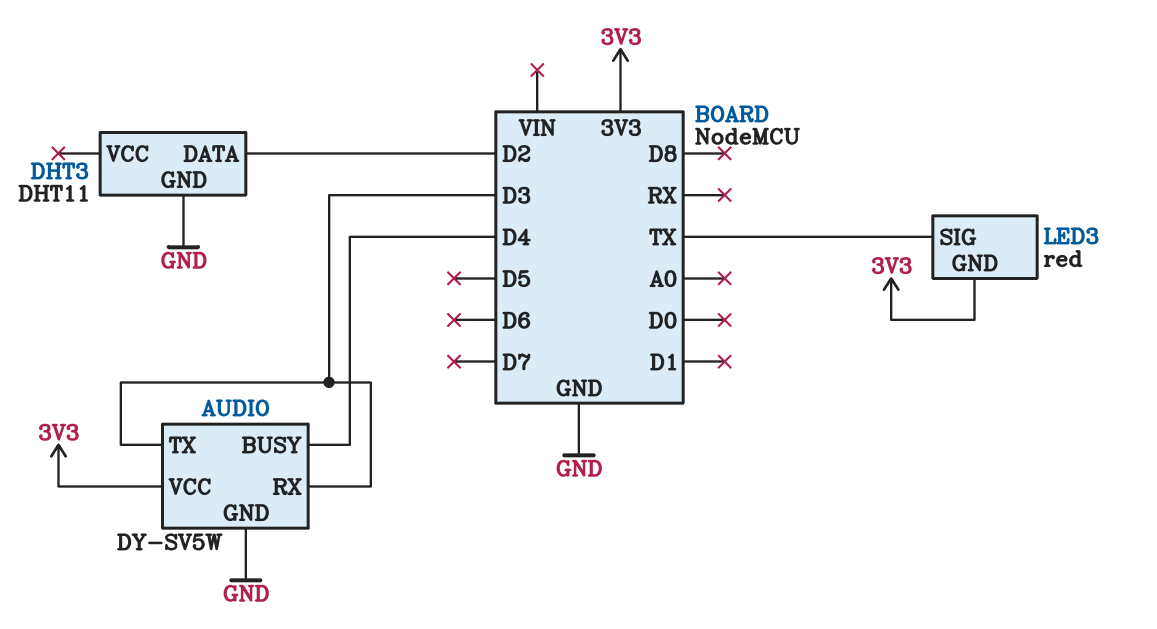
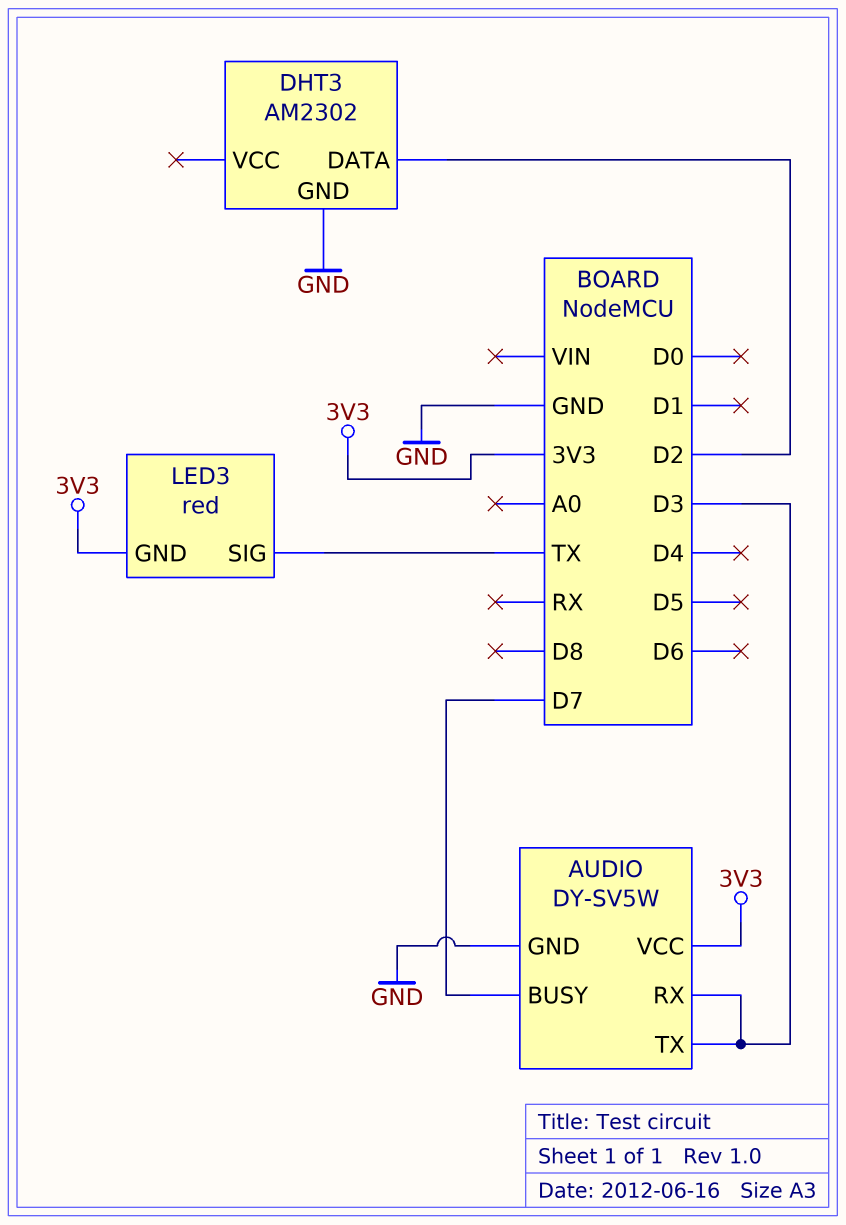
AUDIO pin BUSY: D4 -> D7
DHT3: DHT11 -> AM2302

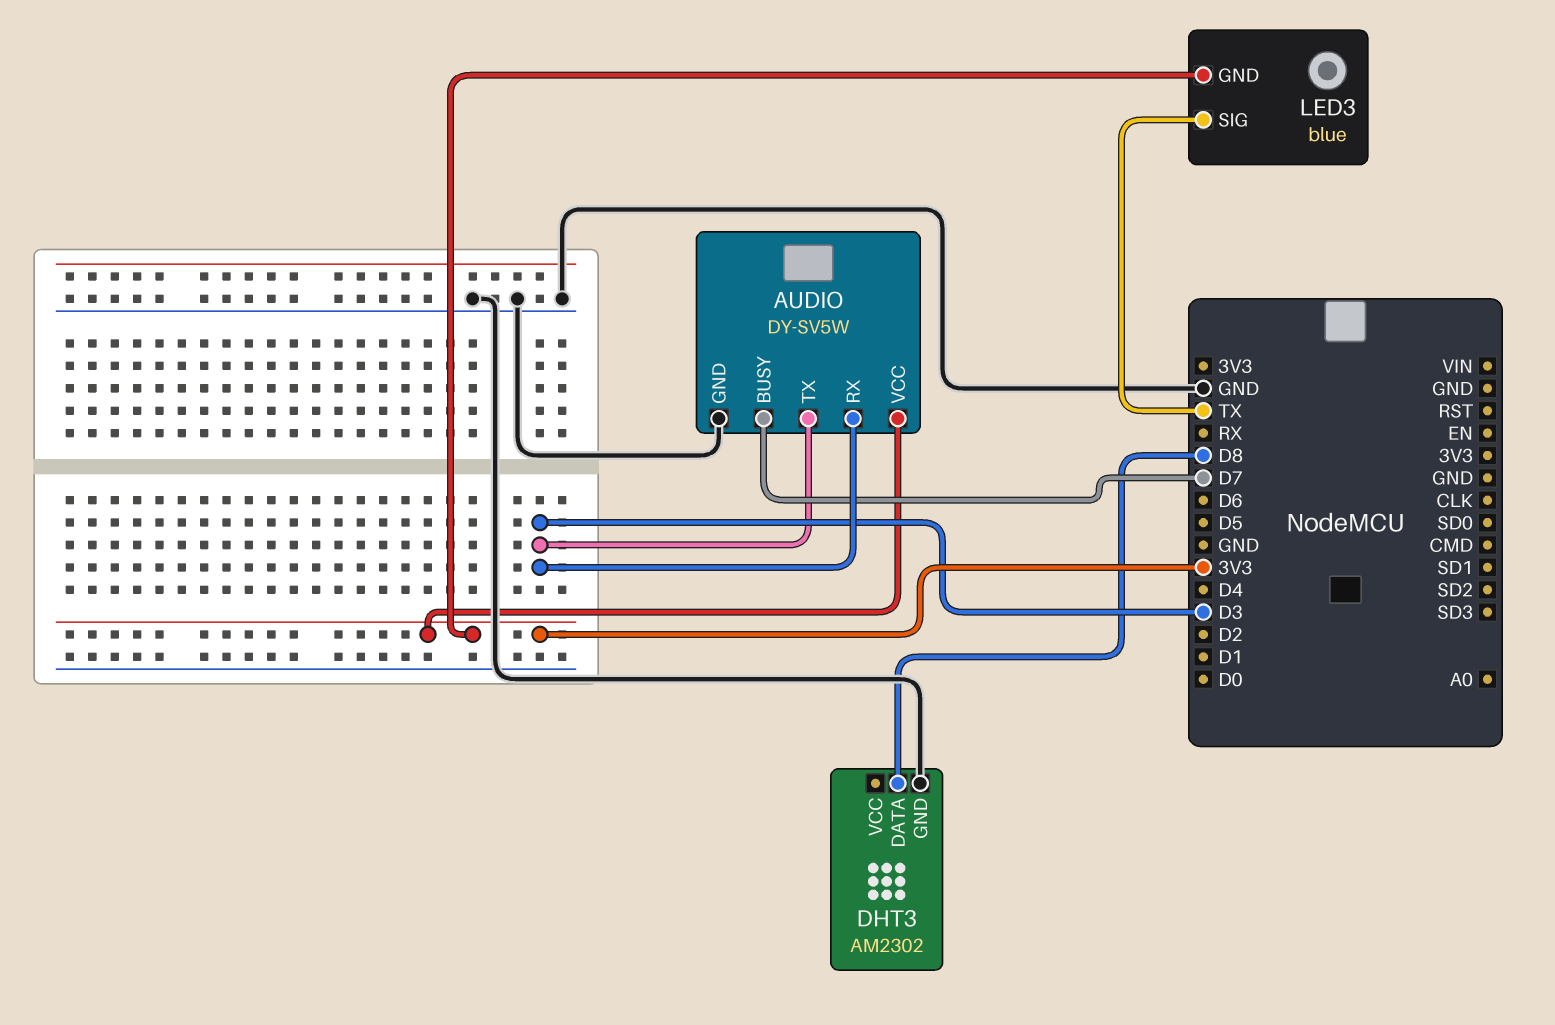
DHT3 pin DATA: D2 -> D8
LED3: red -> blue

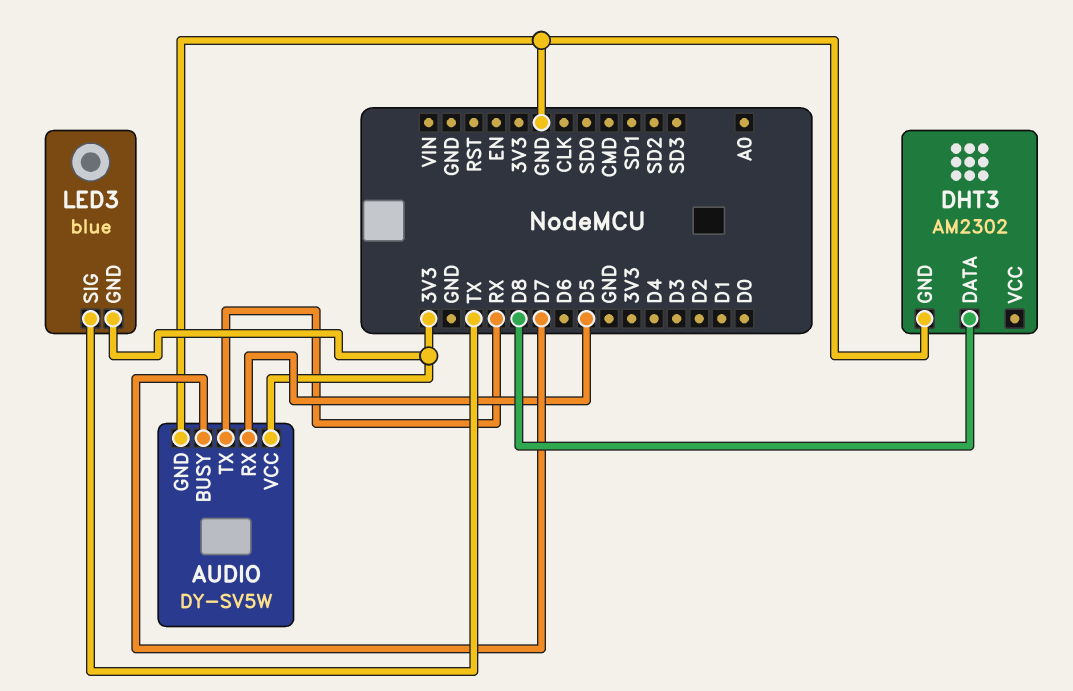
AUDIO pin RX: D3 -> D5
AUDIO pin TX: D3 -> RX

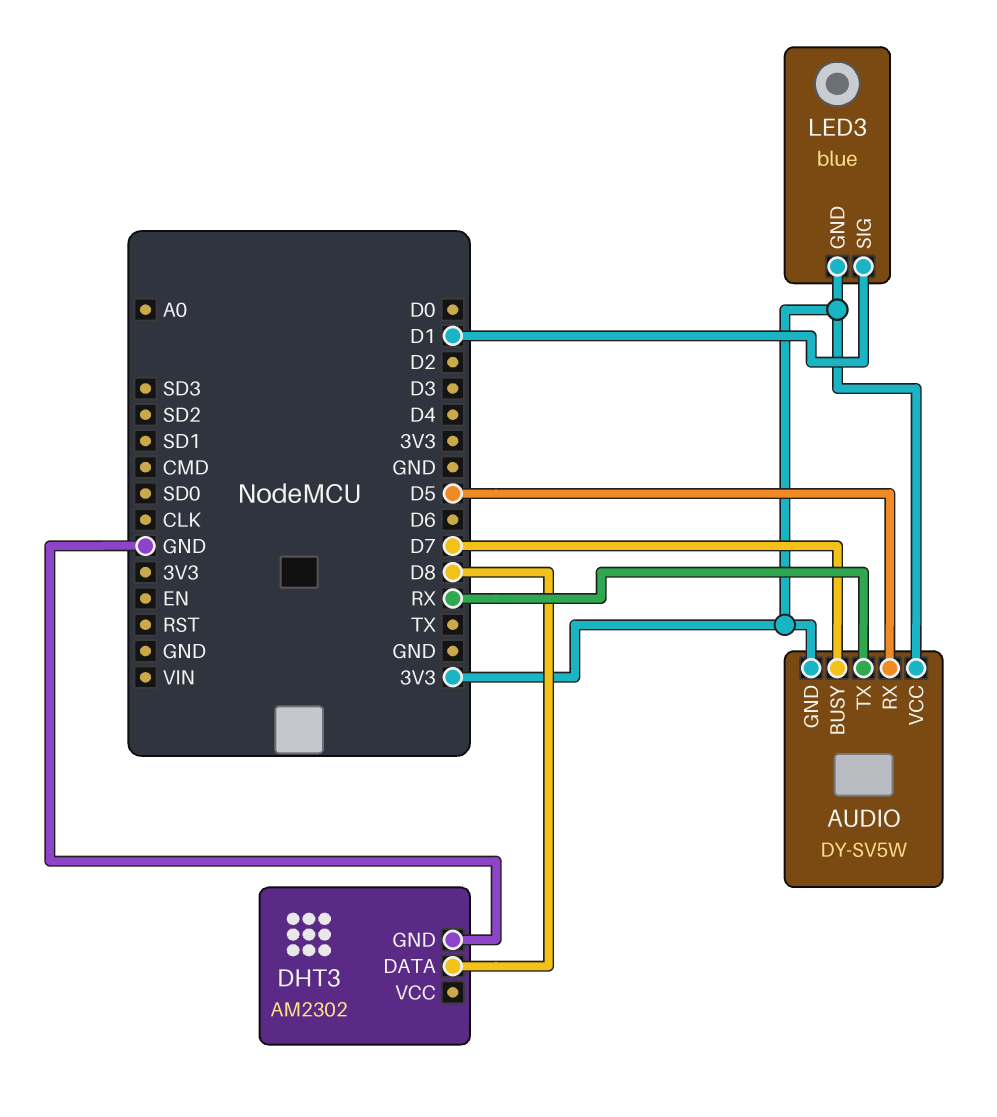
AUDIO pin GND: GND -> 3V3
LED3 pin SIG: TX -> D1

